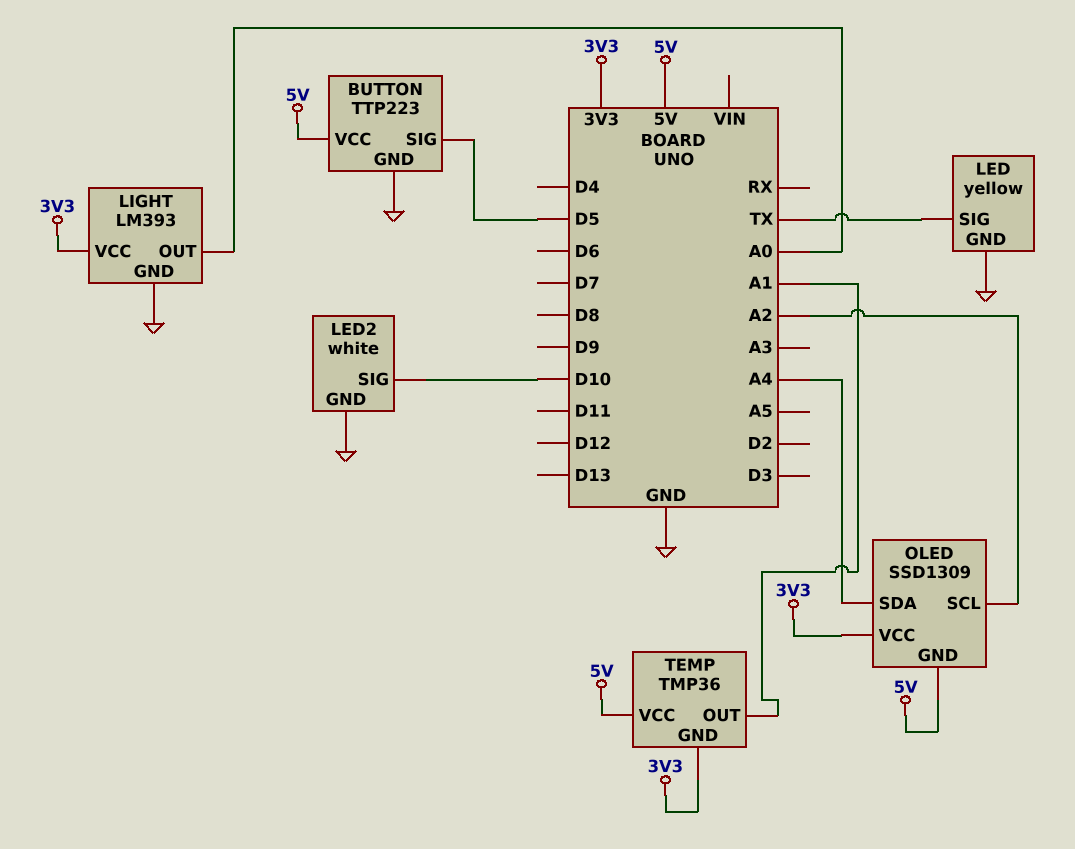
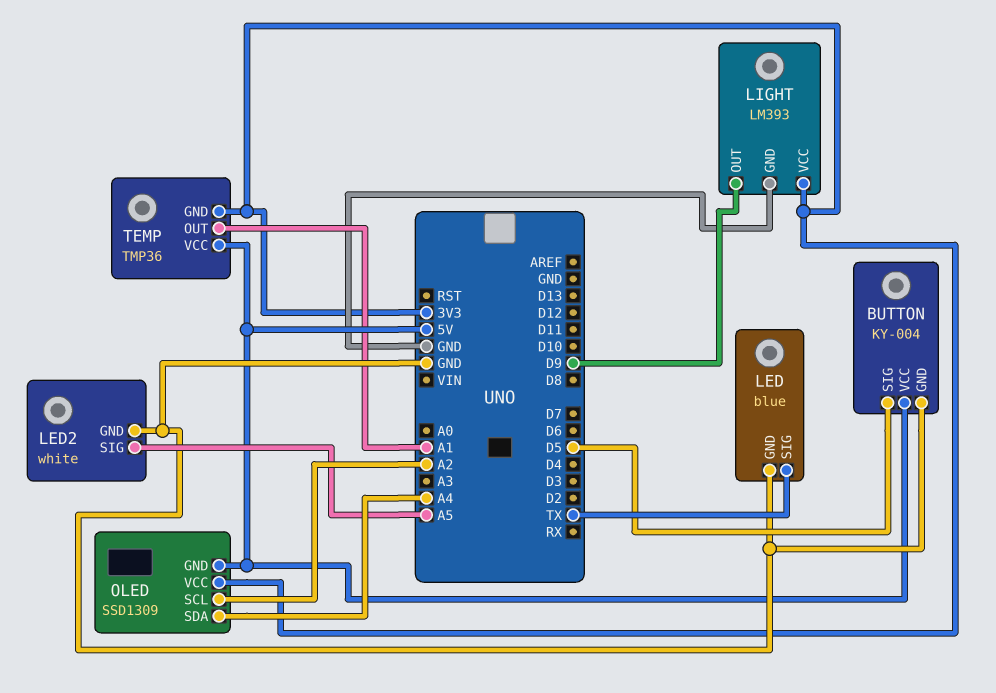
BUTTON: TTP223 -> KY-004
LED: yellow -> blue
LED2 pin SIG: D10 -> A5
LIGHT pin OUT: A0 -> D9

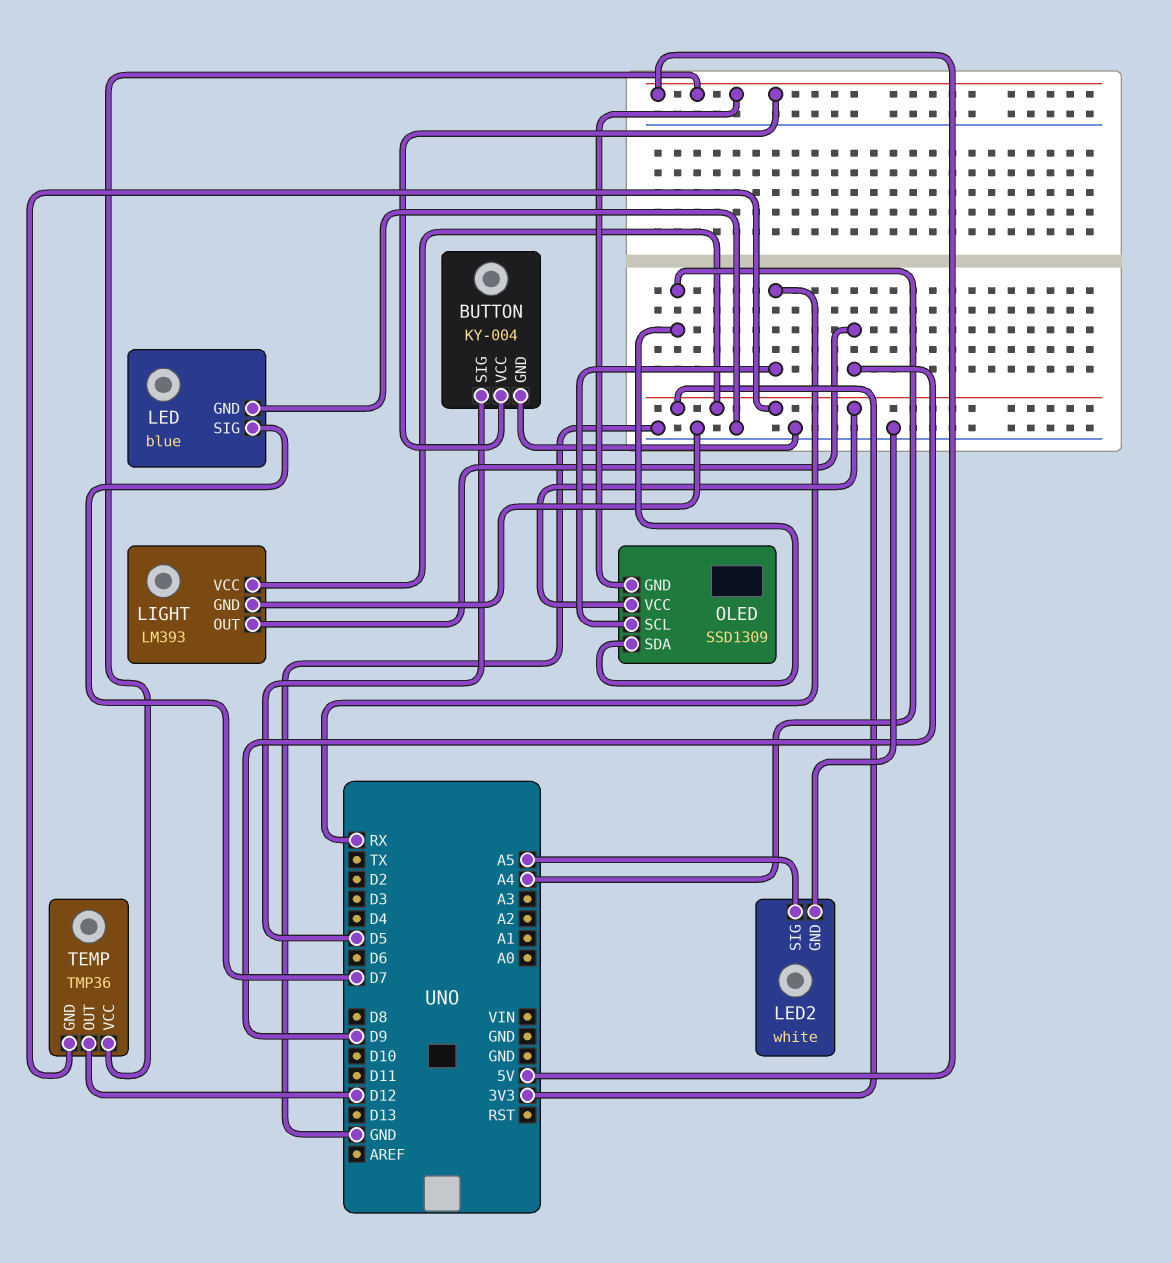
LED pin SIG: TX -> D7
OLED pin SCL: A2 -> RX
TEMP pin OUT: A1 -> D12

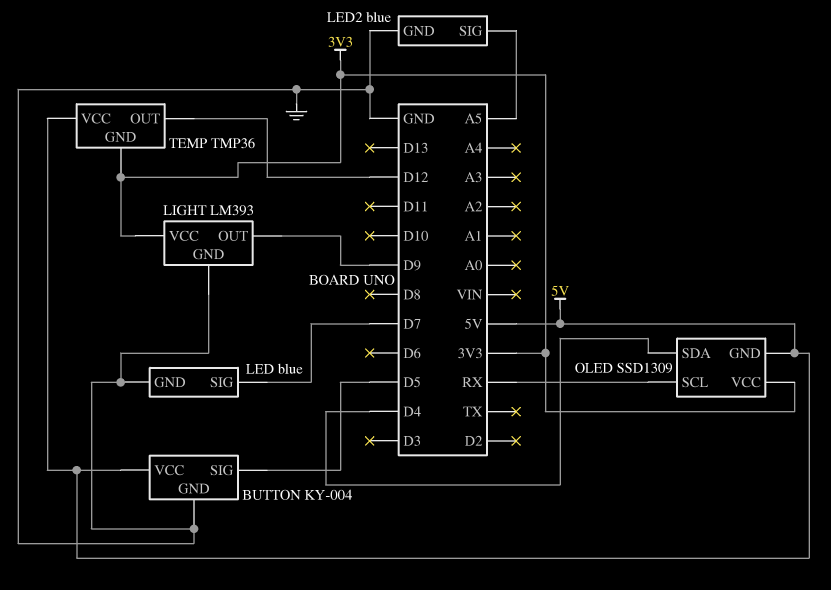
LED2: white -> blue
OLED pin SDA: A4 -> D4

